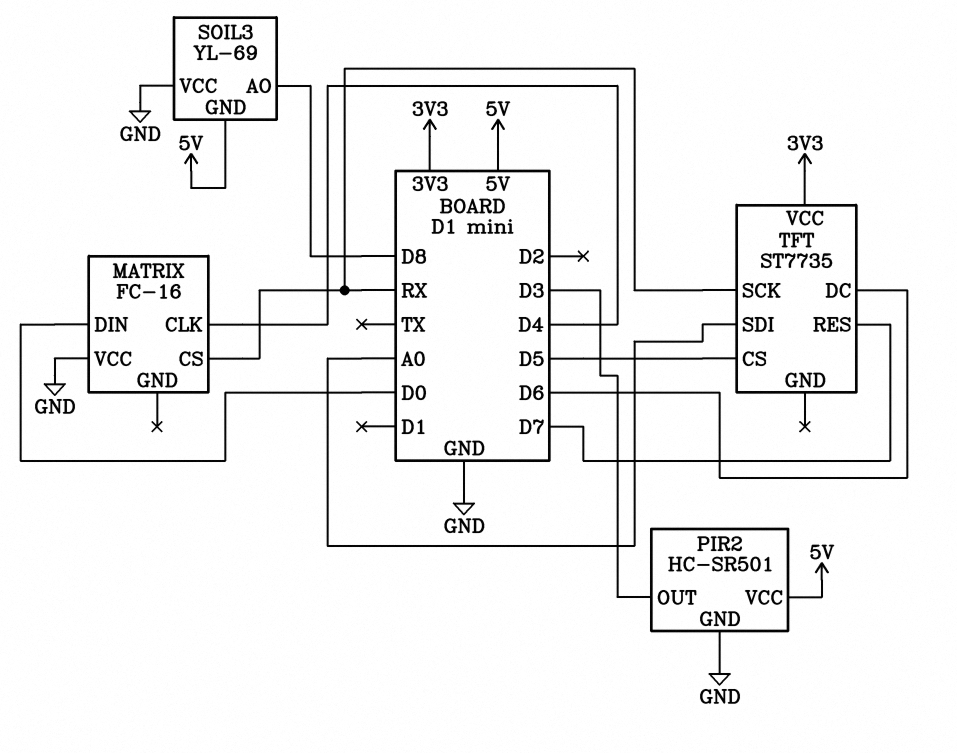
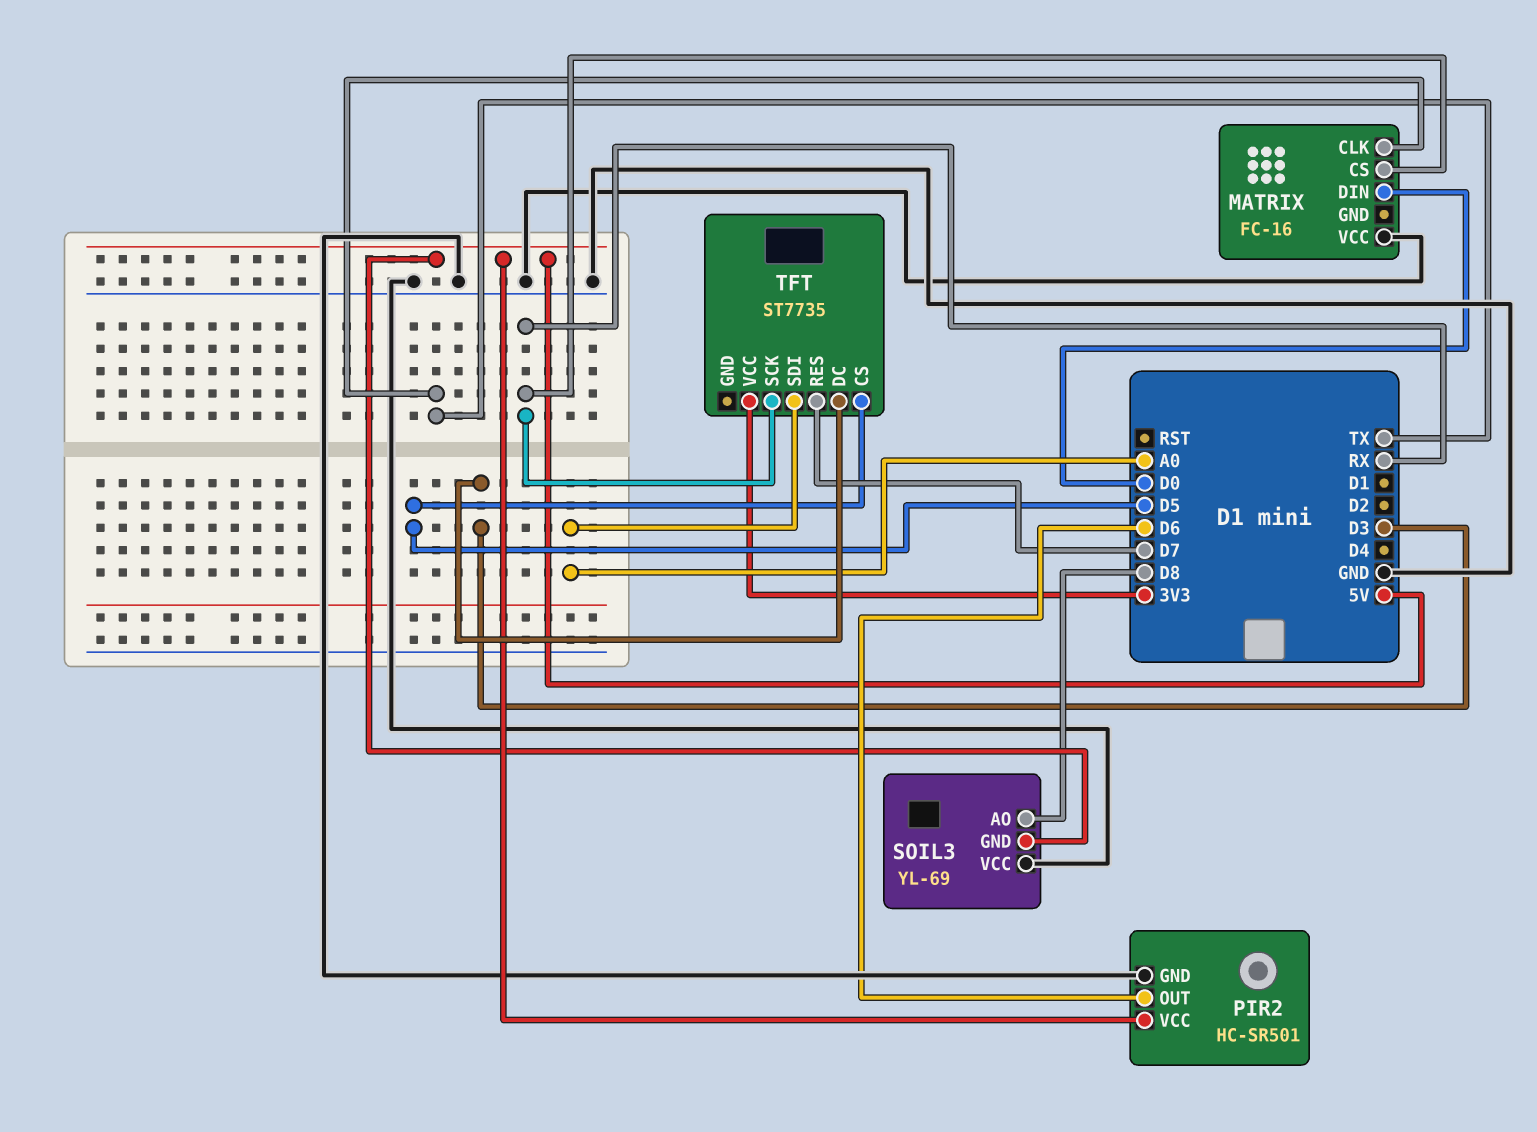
MATRIX pin CLK: D4 -> TX
PIR2 pin OUT: D3 -> D6
TFT pin DC: D6 -> D3

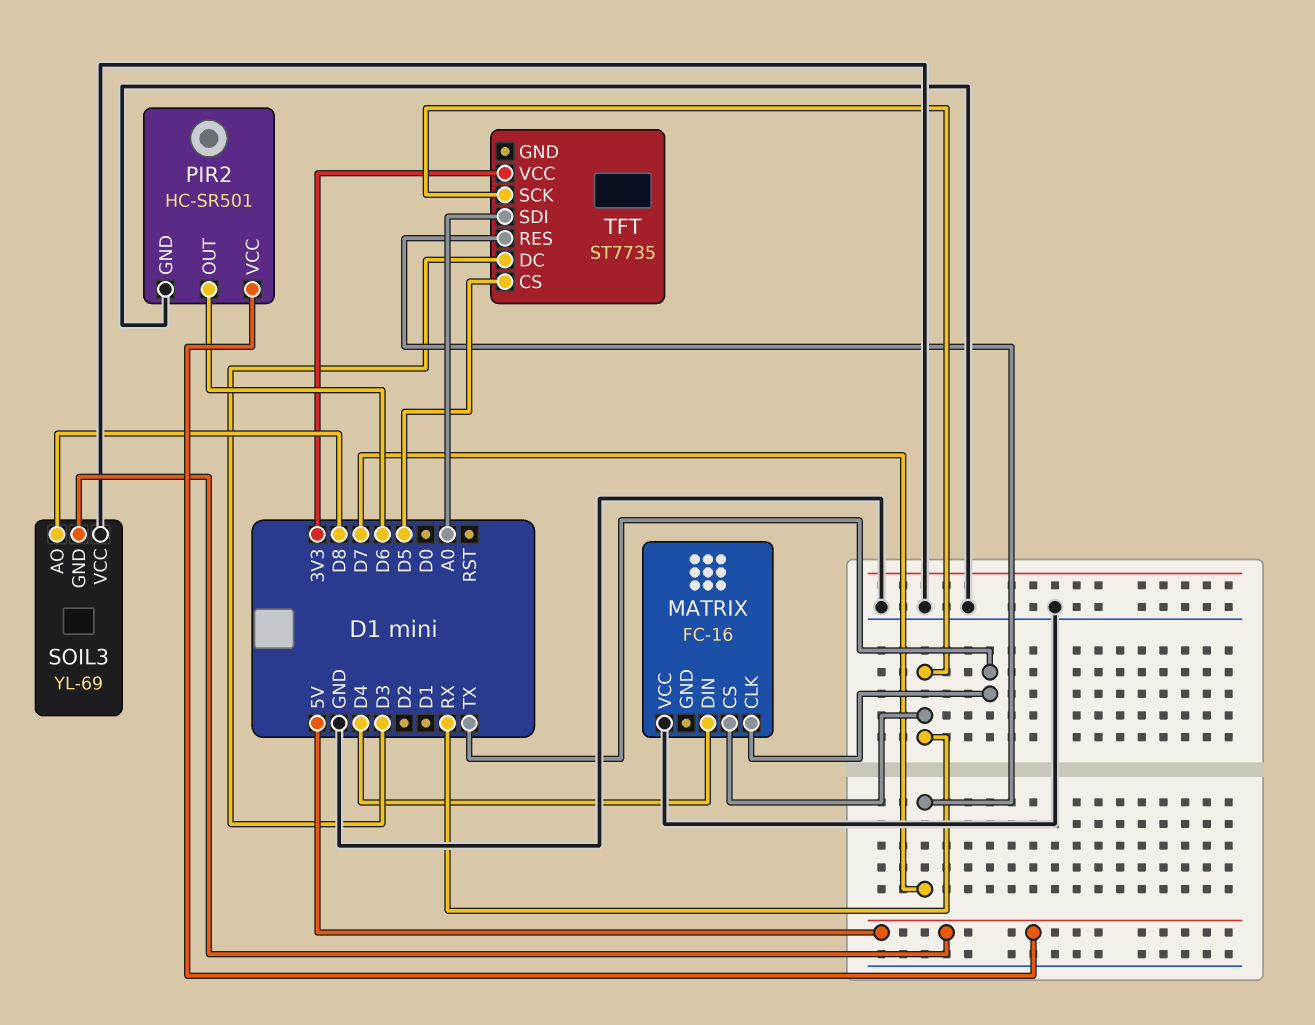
MATRIX pin DIN: D0 -> D4

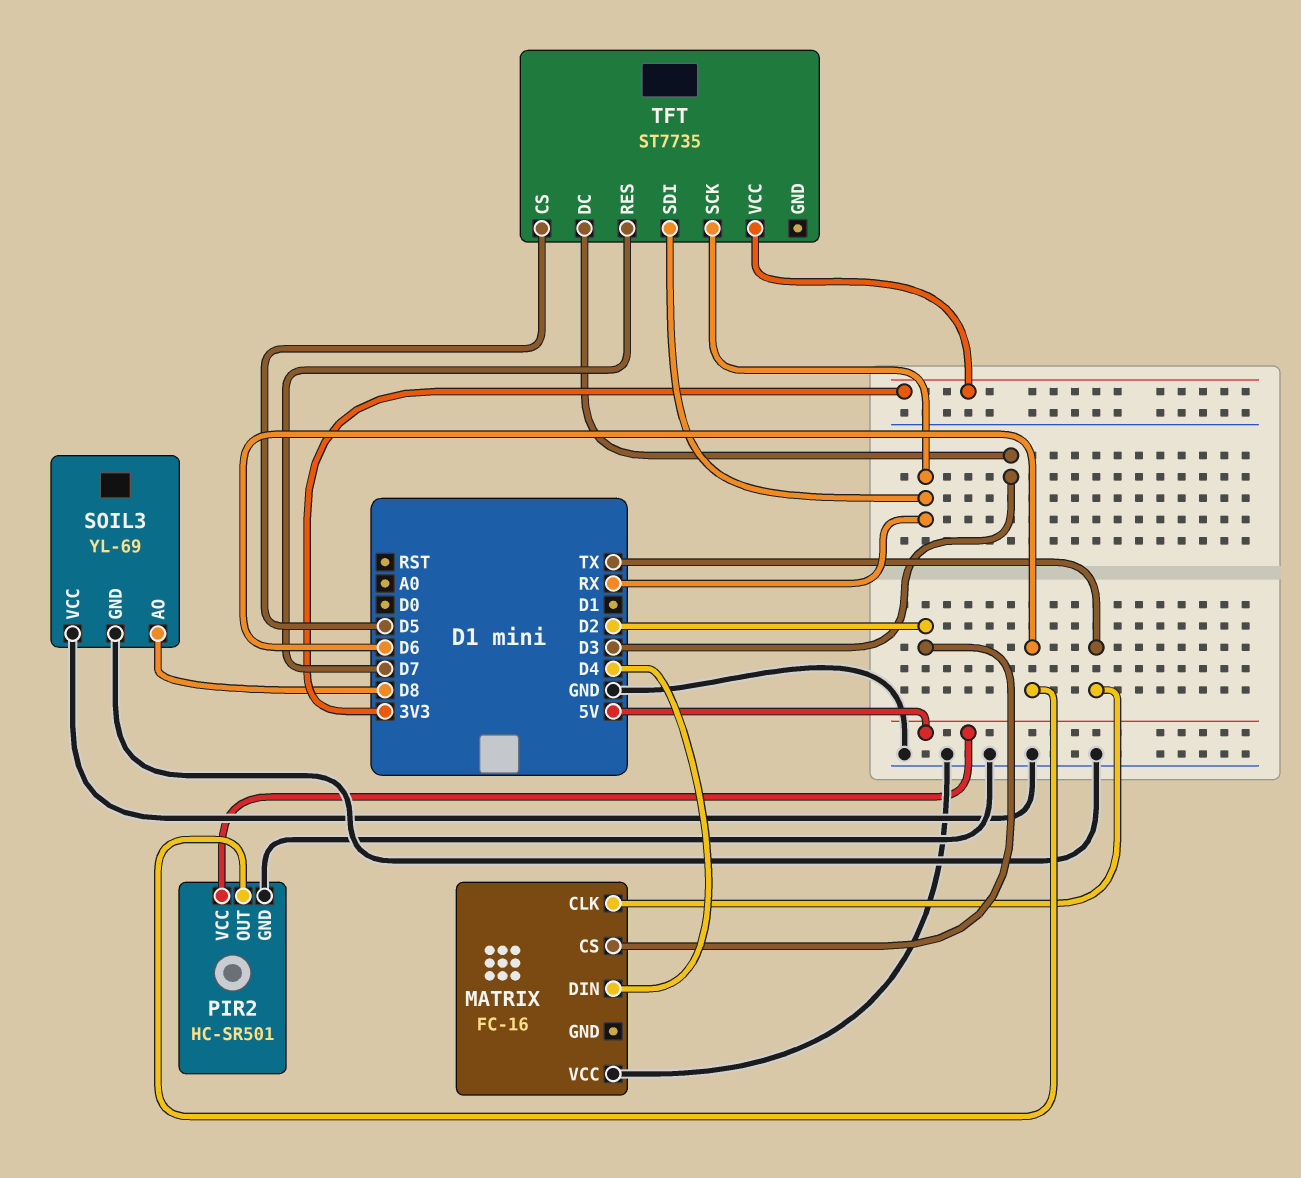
MATRIX pin CS: RX -> D2
SOIL3 pin GND: 5V -> GND
TFT pin SDI: A0 -> RX

